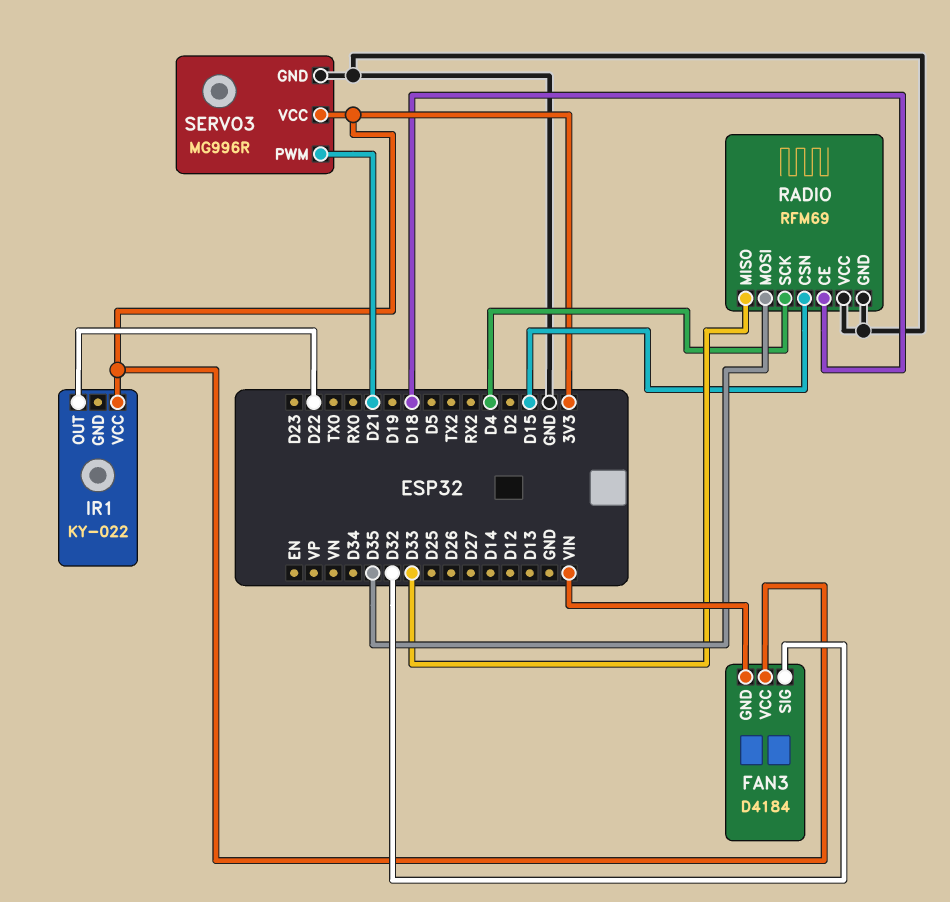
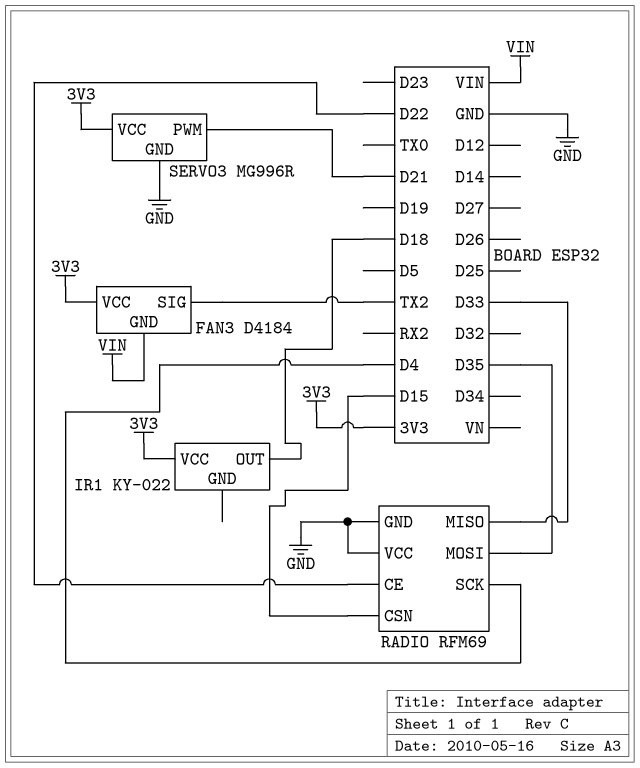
FAN3 pin SIG: D32 -> TX2
IR1 pin OUT: D22 -> D18
RADIO pin CE: D18 -> D22

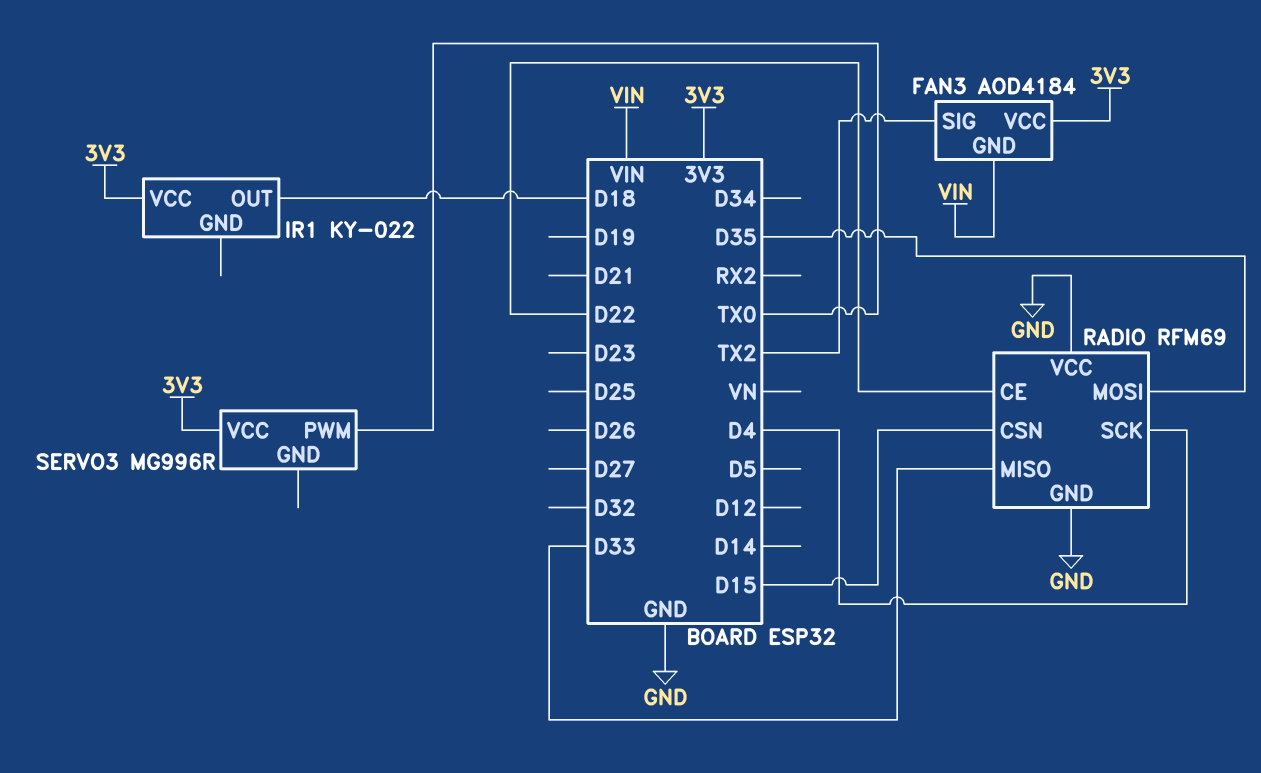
FAN3: D4184 -> AOD4184
SERVO3 pin GND: GND -> none
SERVO3 pin PWM: D21 -> TX0

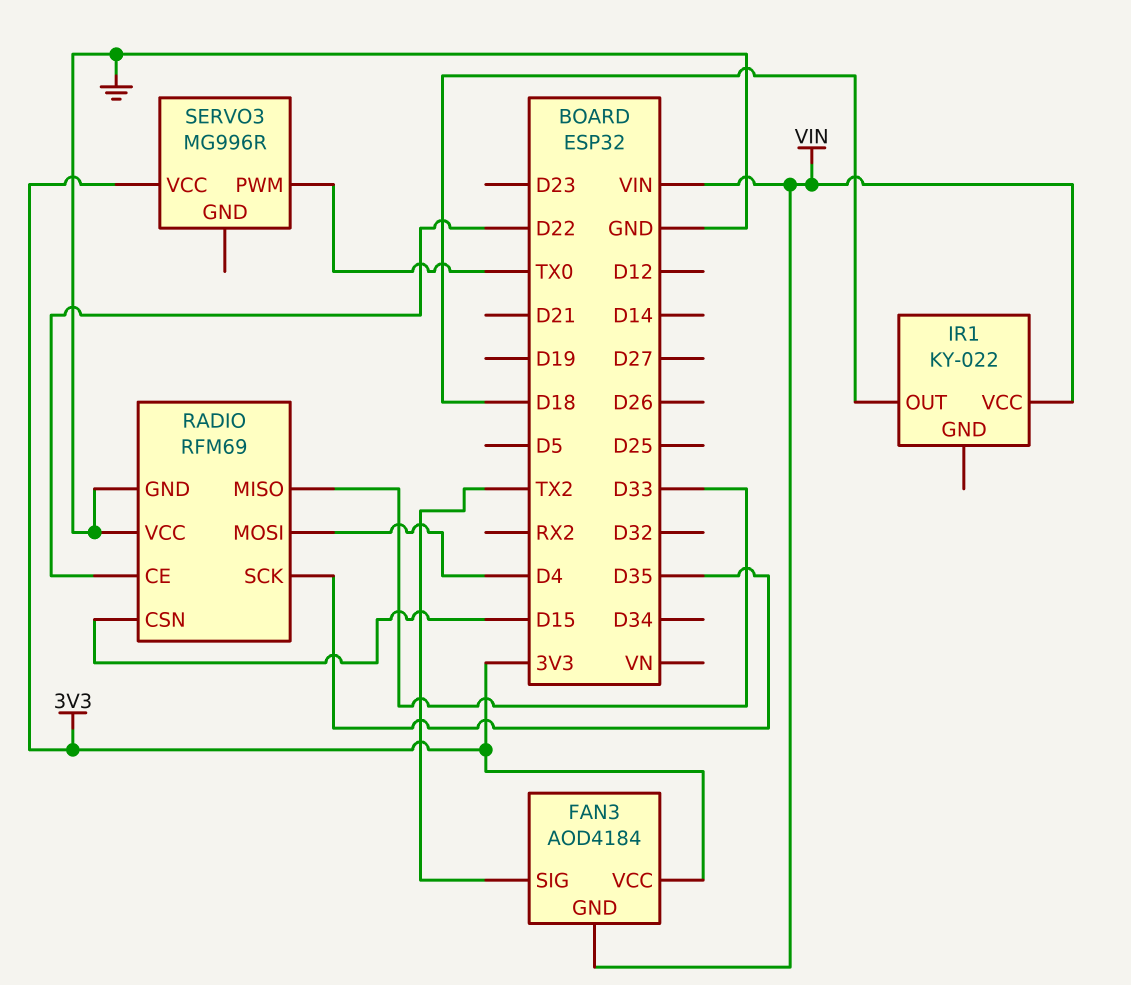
IR1 pin VCC: 3V3 -> VIN
RADIO pin MOSI: D35 -> D4
RADIO pin SCK: D4 -> D35

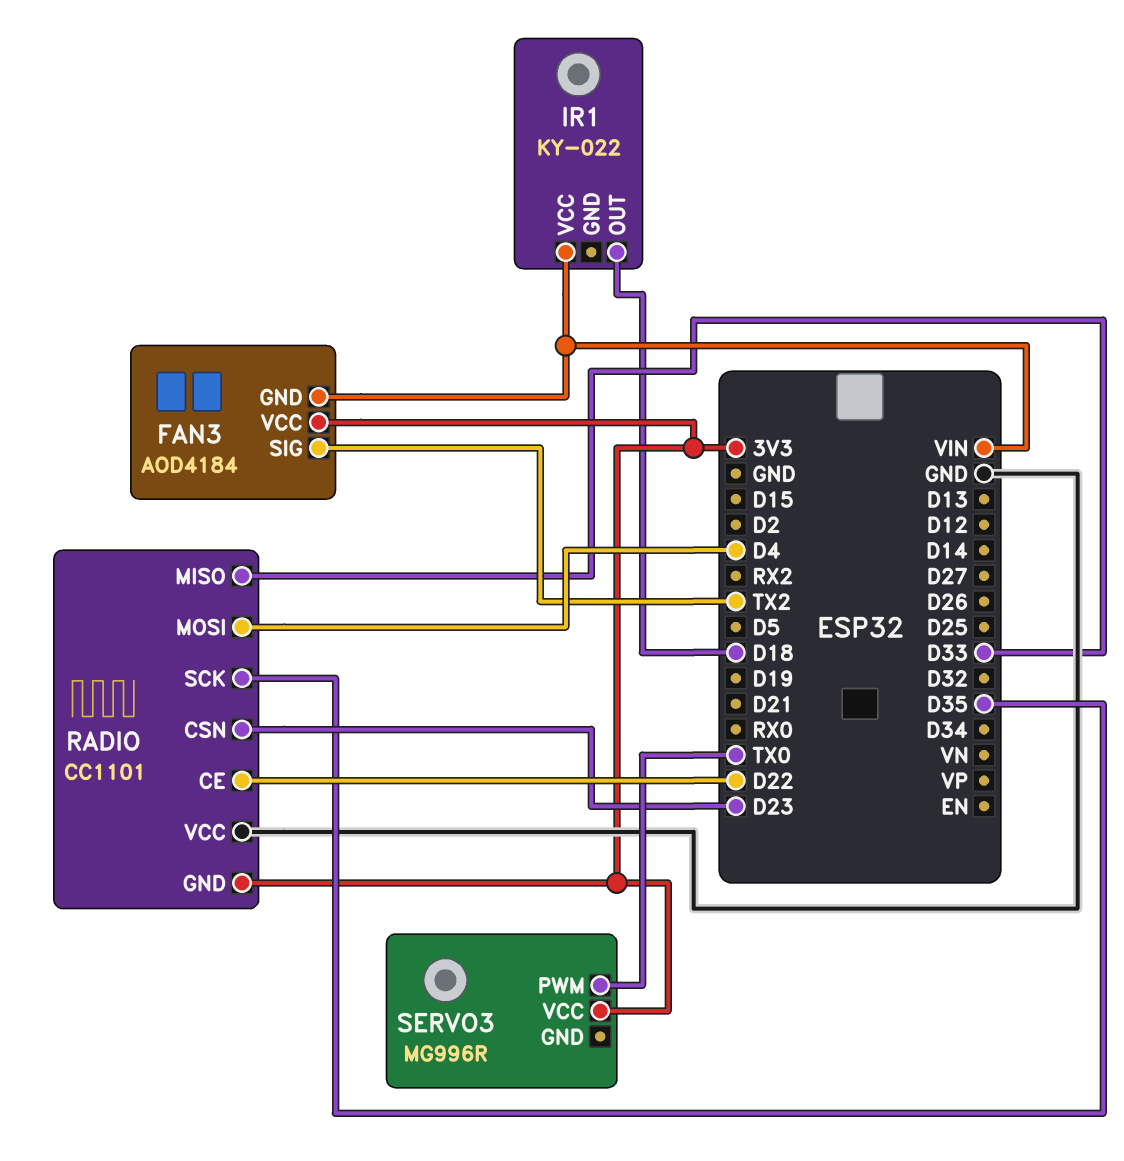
RADIO: RFM69 -> CC1101
RADIO pin CSN: D15 -> D23
RADIO pin GND: GND -> 3V3

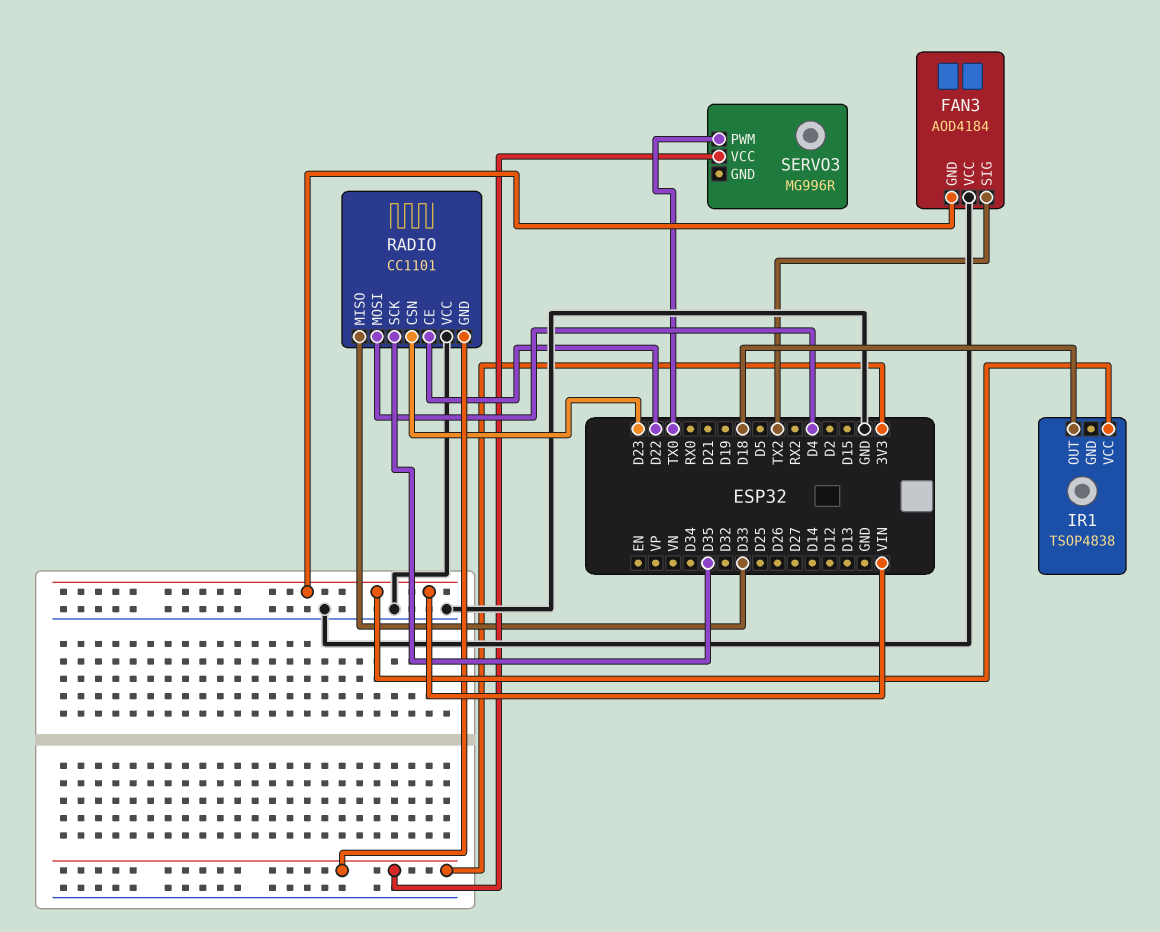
FAN3 pin VCC: 3V3 -> GND
IR1: KY-022 -> TSOP4838

